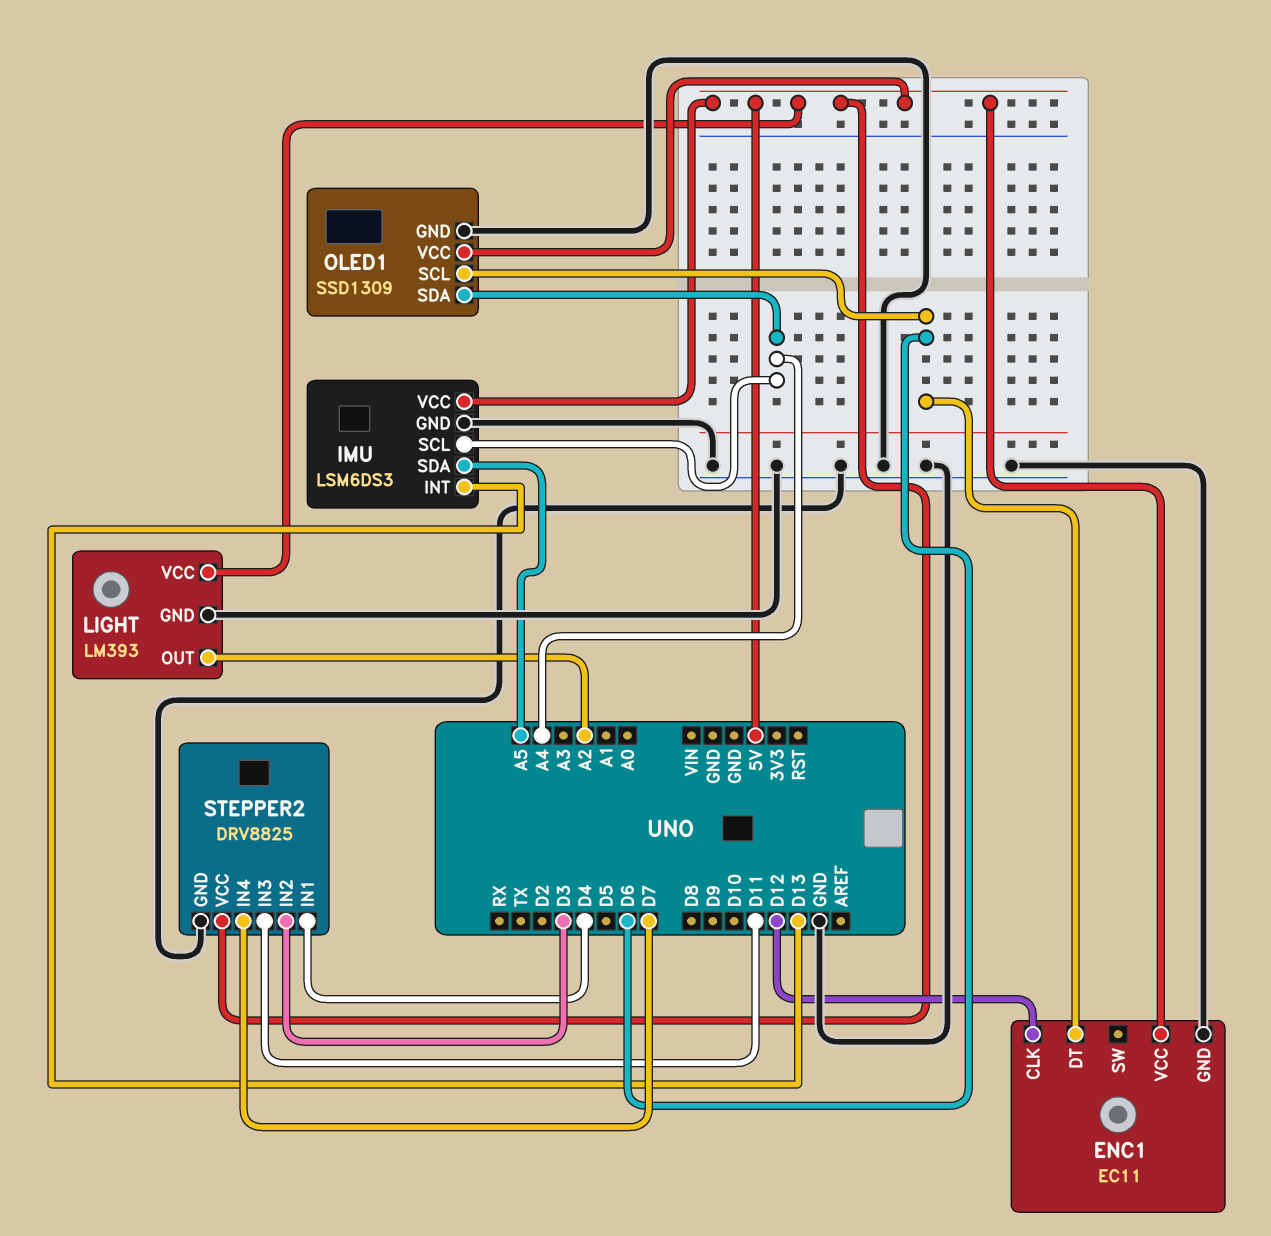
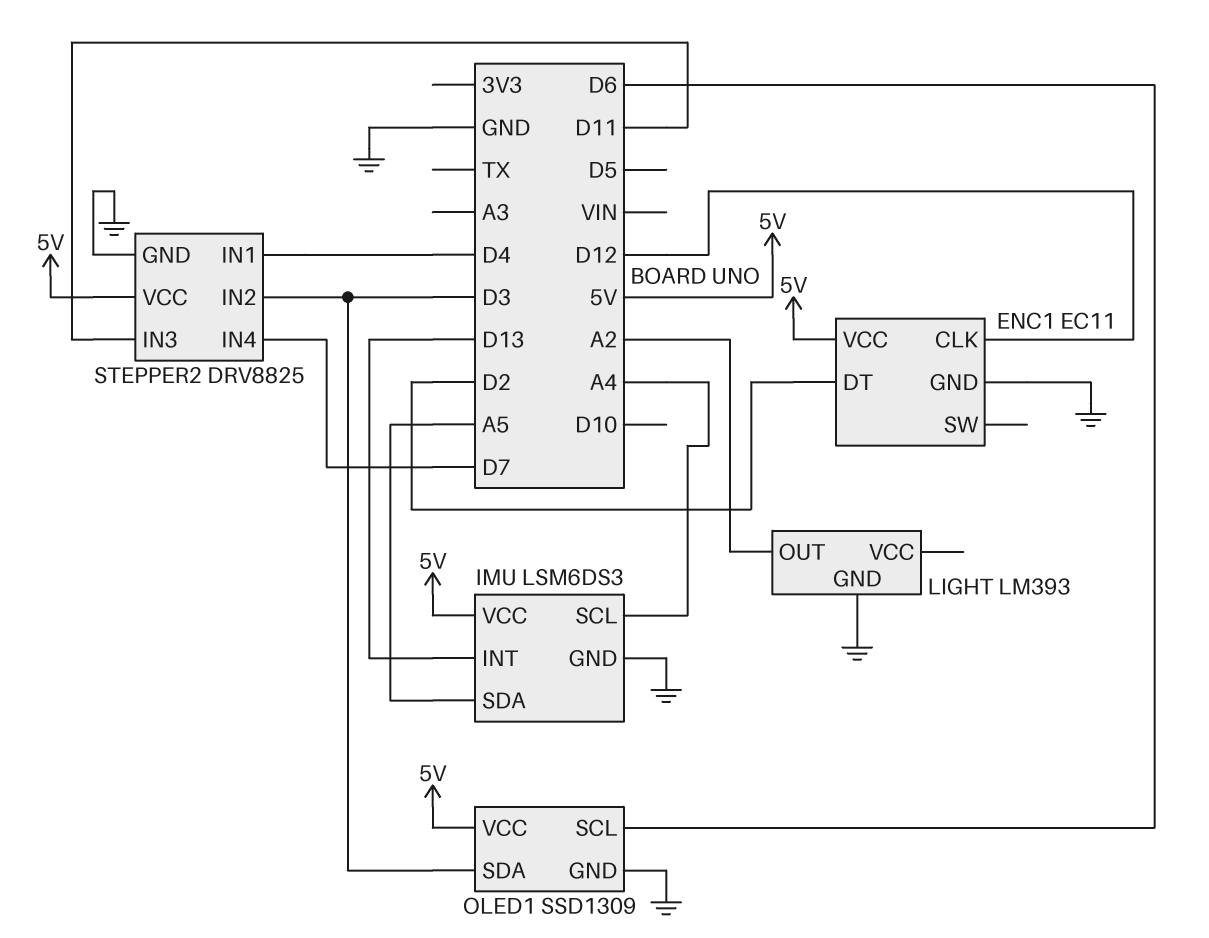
ENC1 pin DT: D6 -> D2
LIGHT pin VCC: 5V -> none
OLED1 pin SDA: A4 -> D3

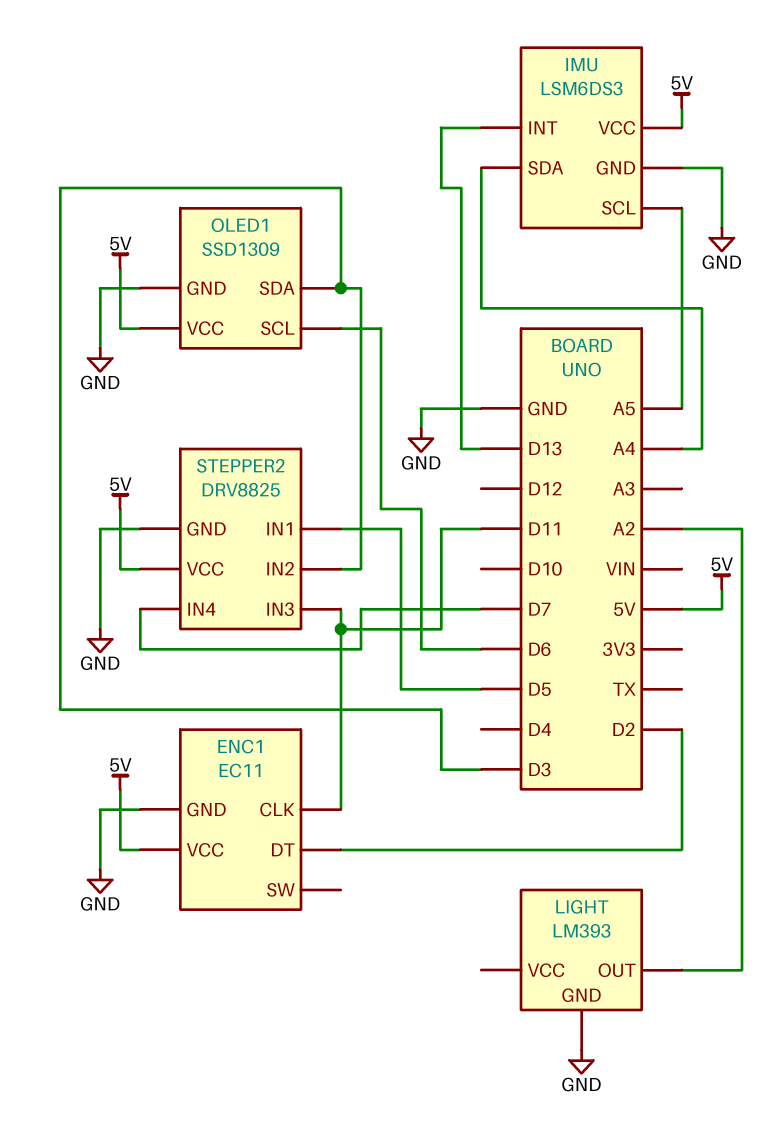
ENC1 pin CLK: D12 -> D11
IMU pin SCL: A4 -> A5
IMU pin SDA: A5 -> A4
STEPPER2 pin IN1: D4 -> D5

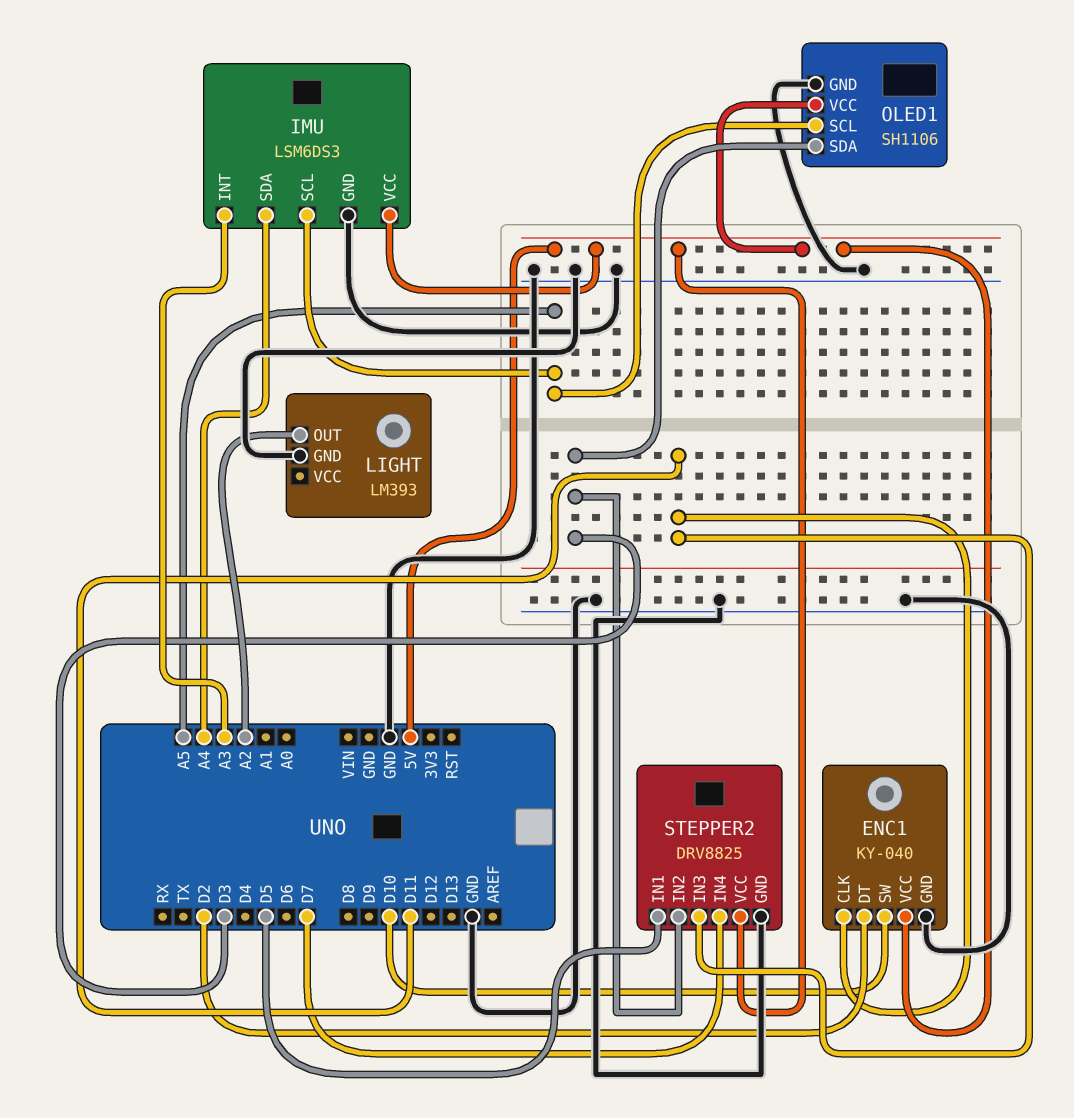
ENC1: EC11 -> KY-040
ENC1 pin SW: none -> D10
IMU pin INT: D13 -> A3
OLED1: SSD1309 -> SH1106
OLED1 pin SCL: D6 -> A5

